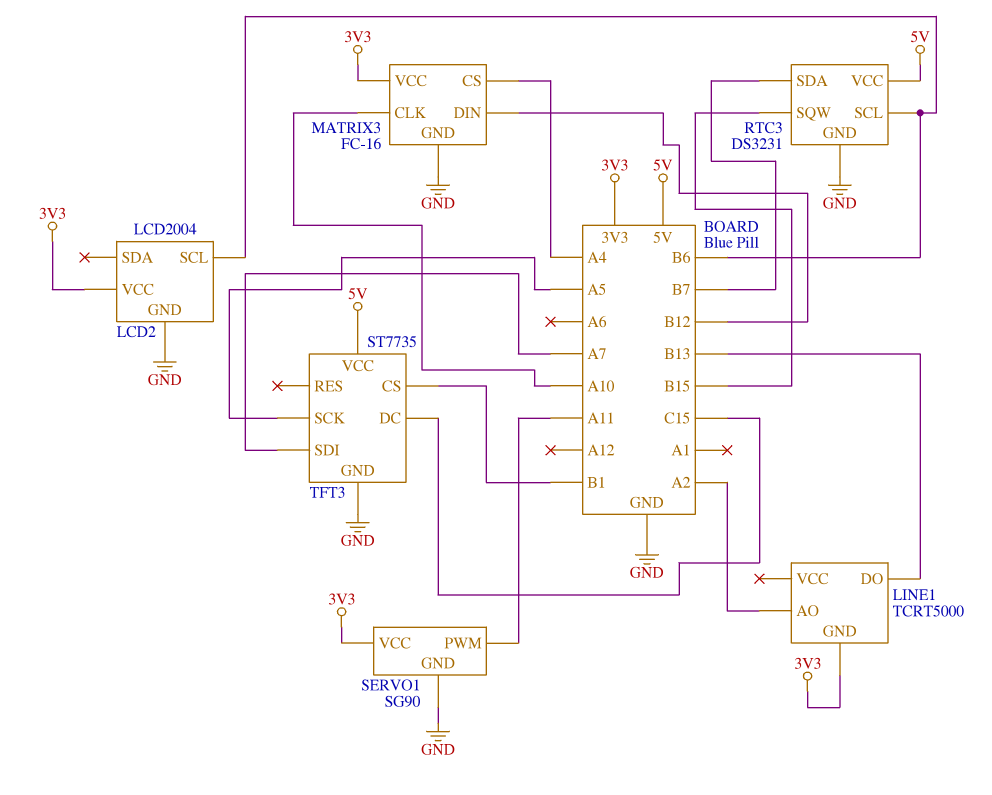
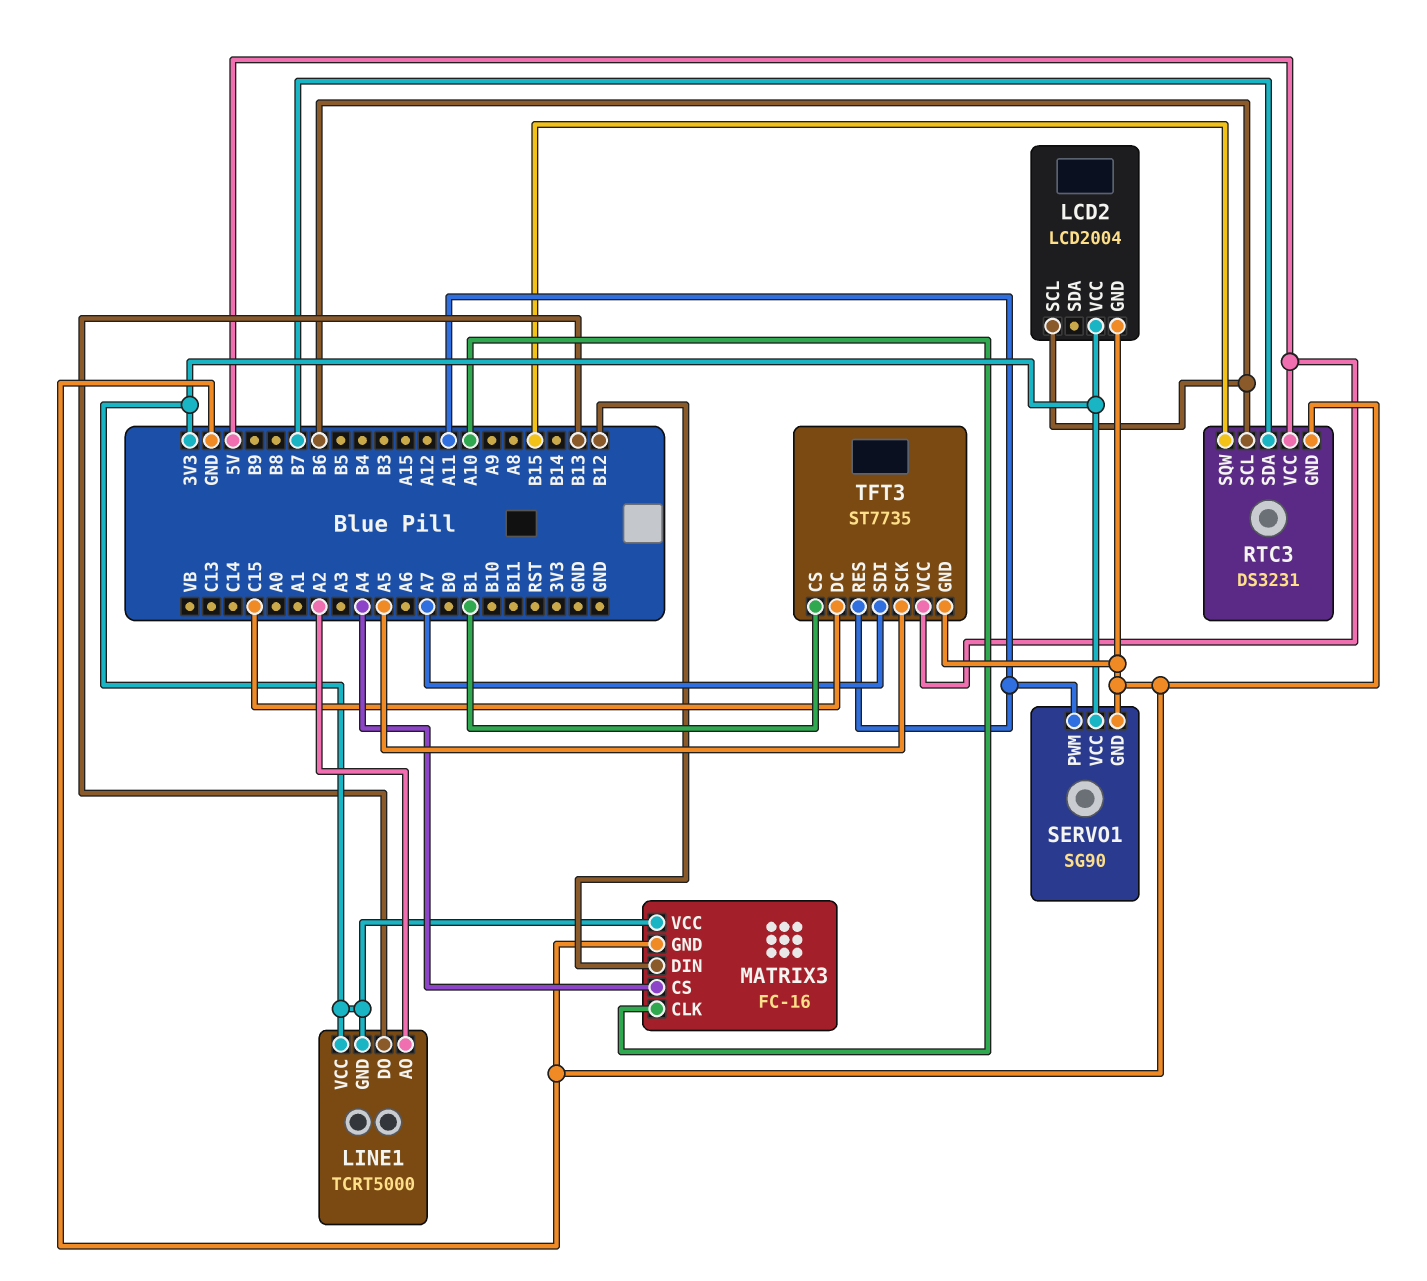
LINE1 pin VCC: none -> 3V3
TFT3 pin RES: none -> A11

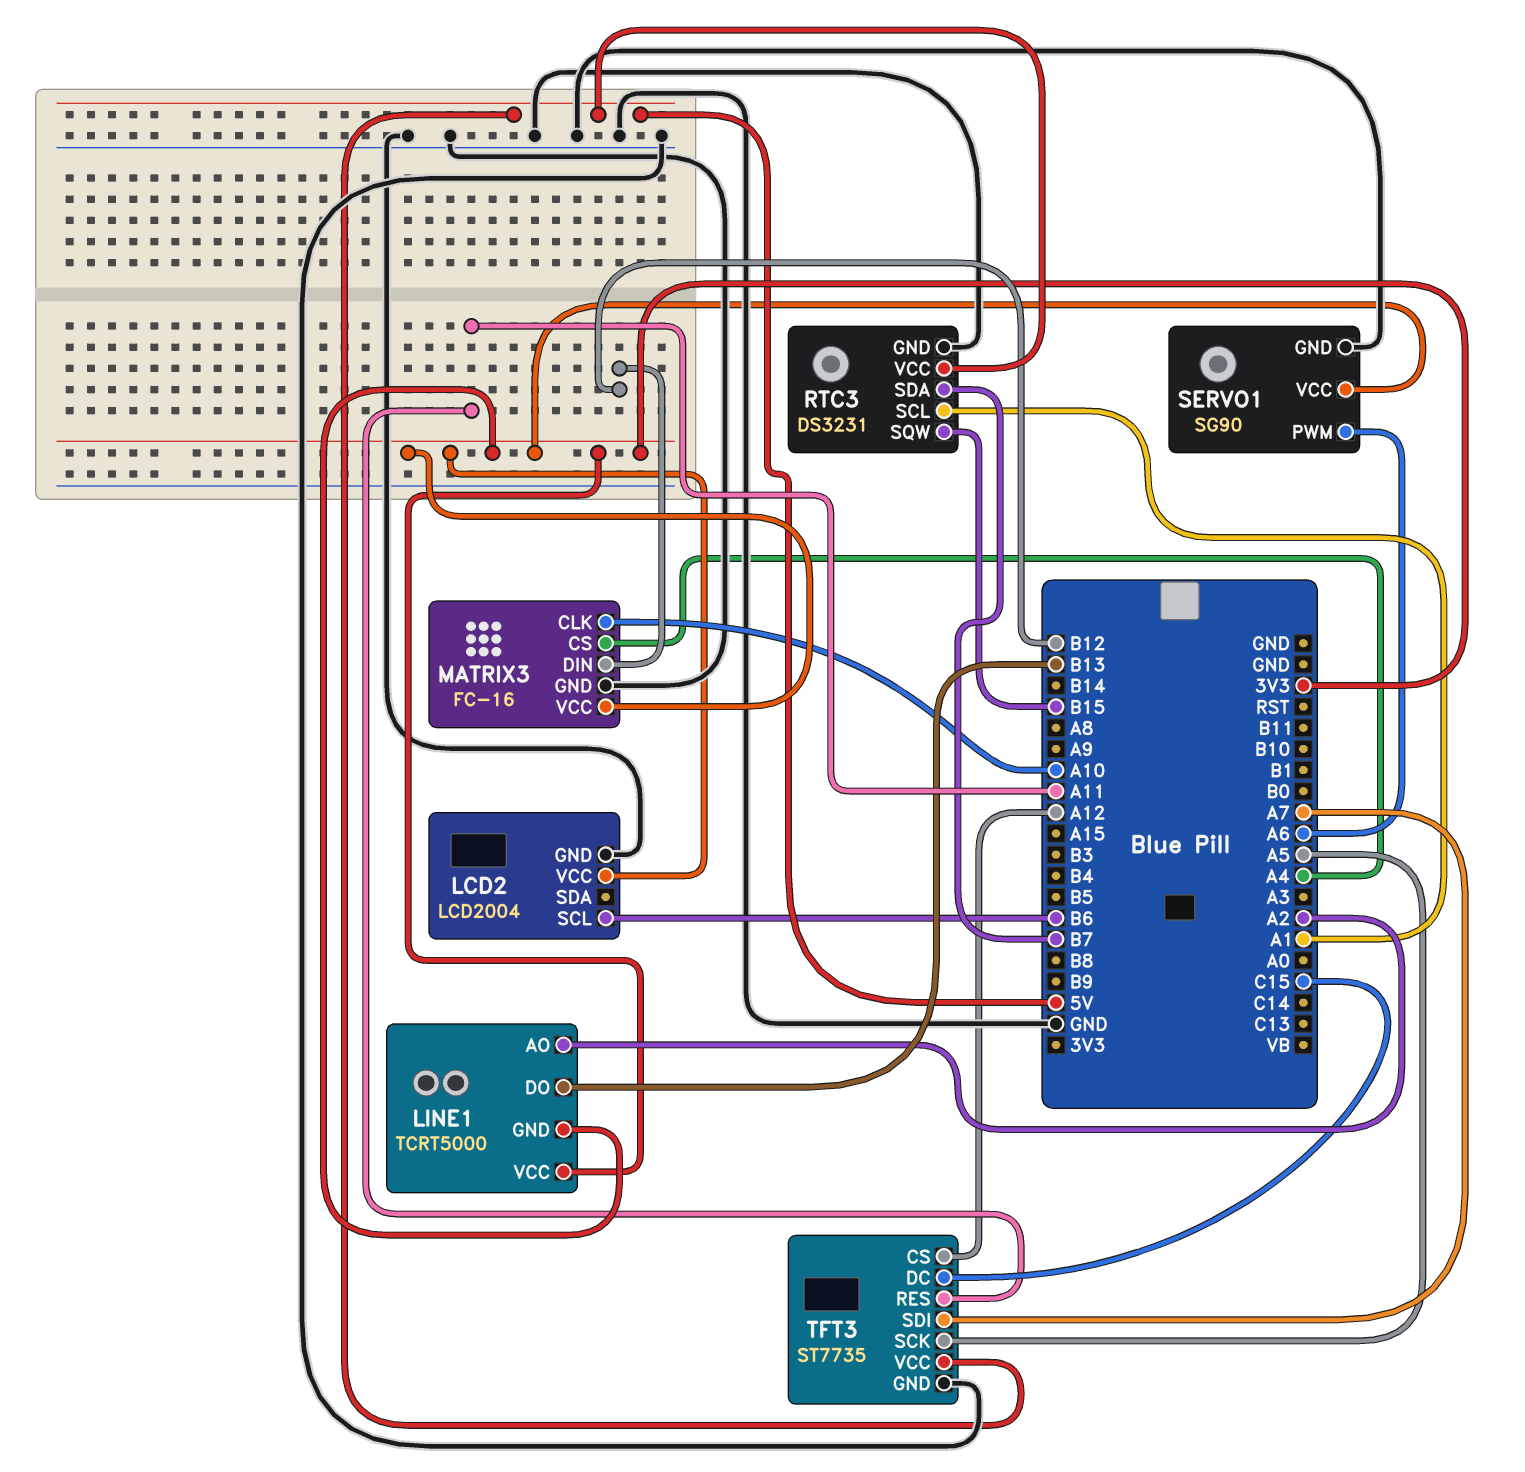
RTC3 pin SCL: B6 -> A1
SERVO1 pin PWM: A11 -> A6
TFT3 pin CS: B1 -> A12

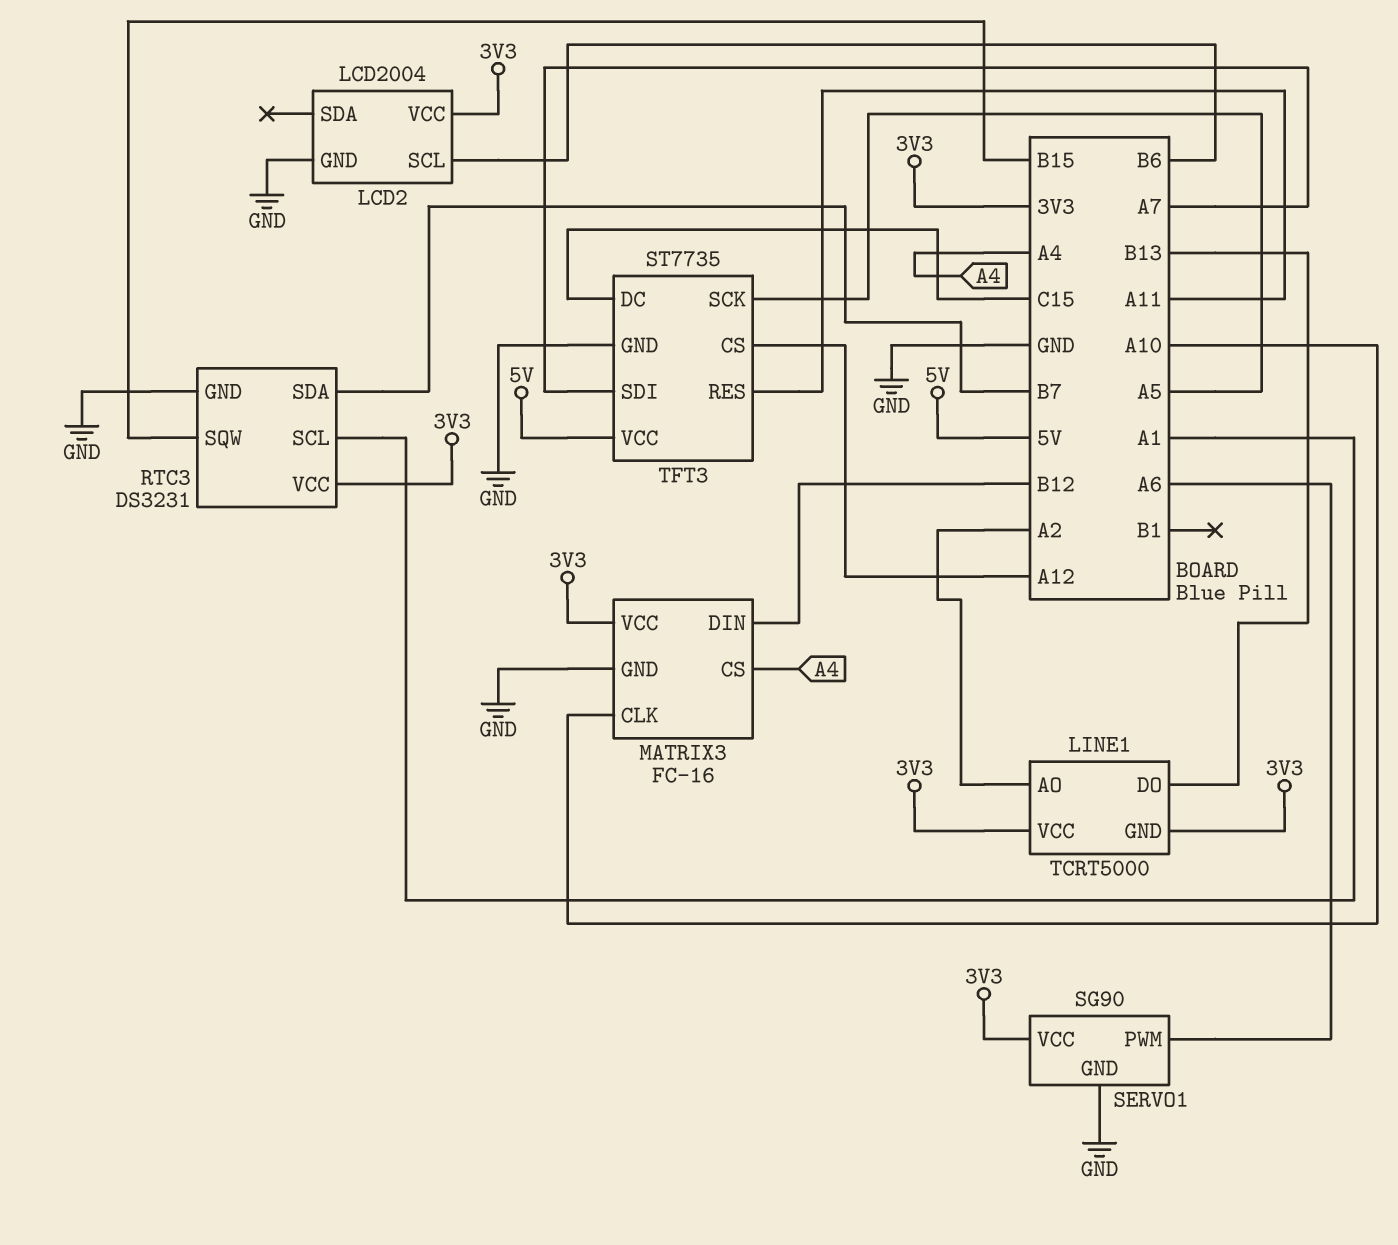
RTC3 pin VCC: 5V -> 3V3

